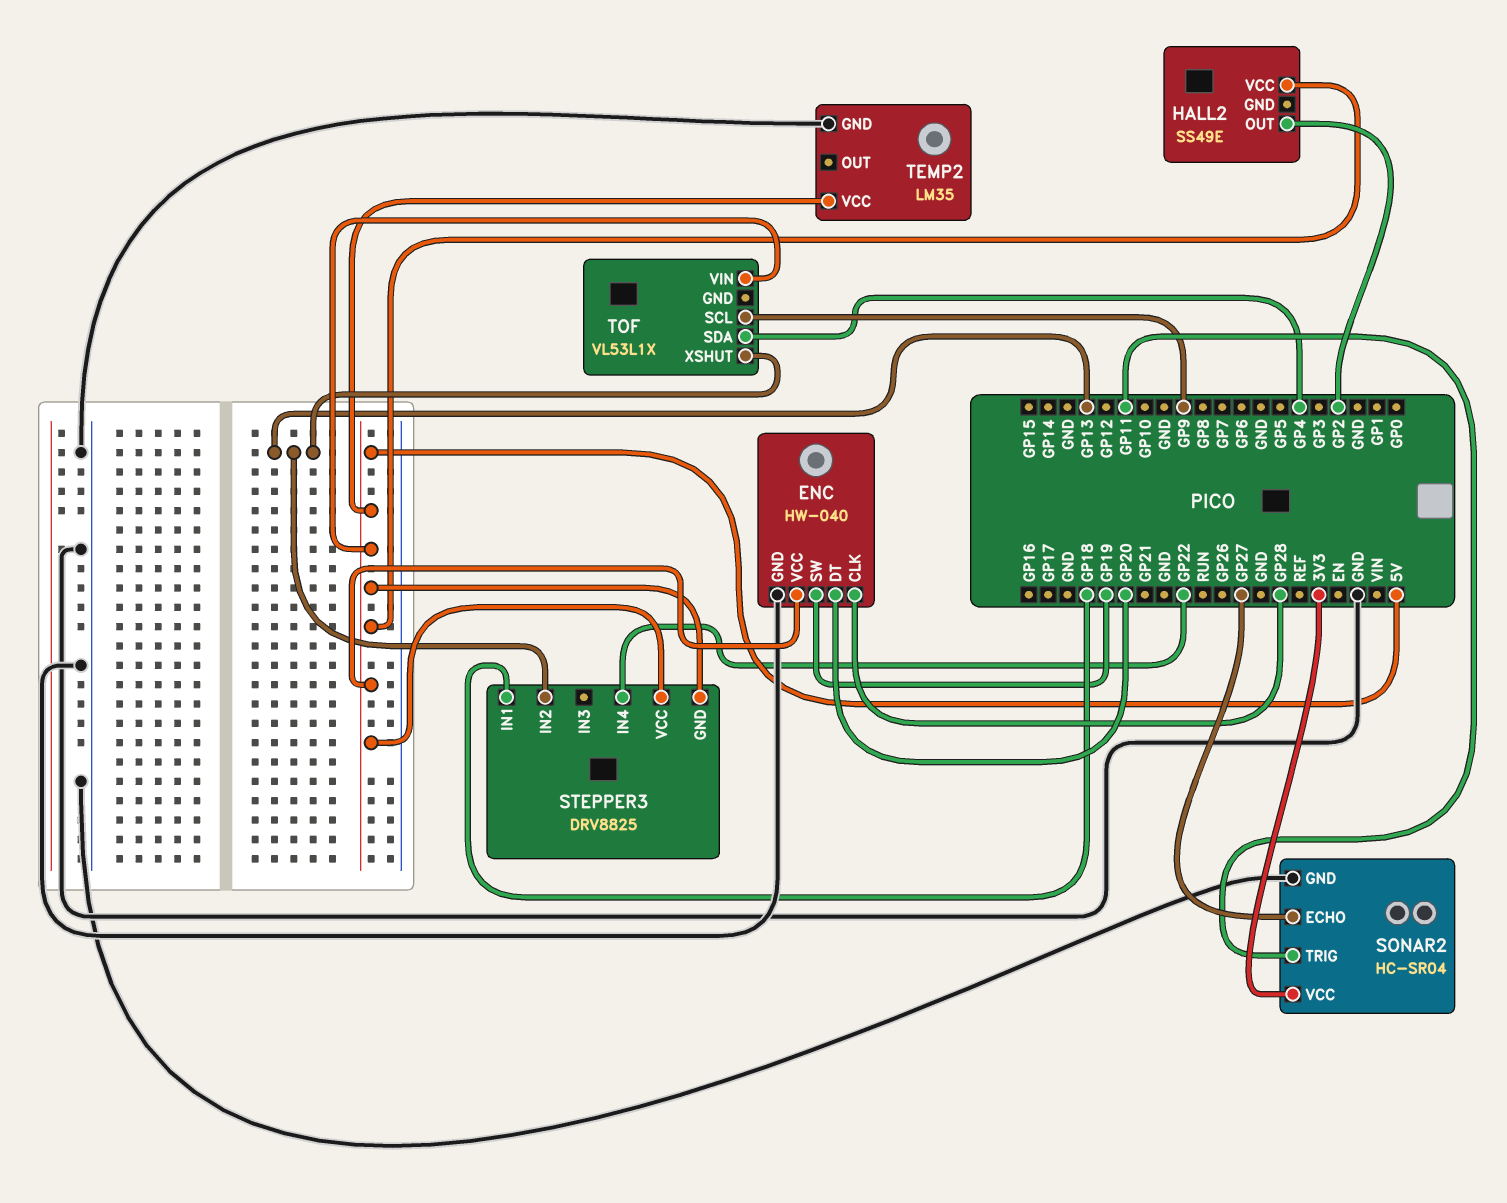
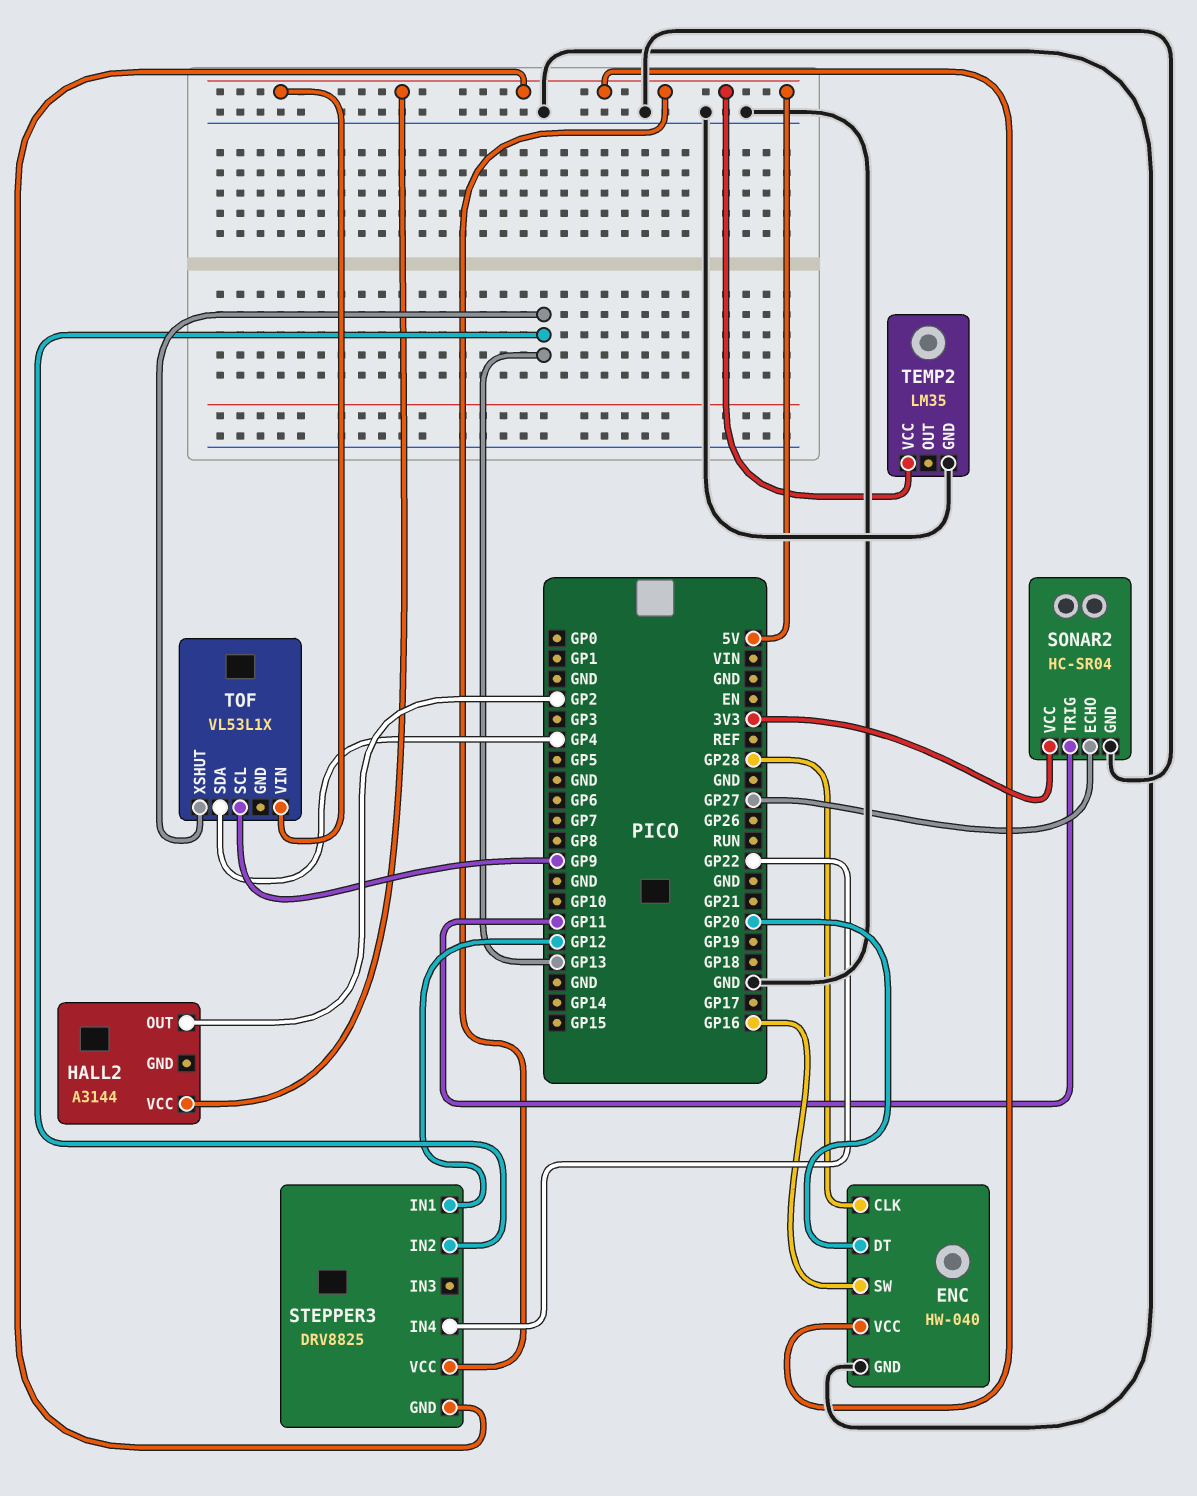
ENC pin SW: GP19 -> GP16
HALL2: SS49E -> A3144
STEPPER3 pin IN1: GP18 -> GP12

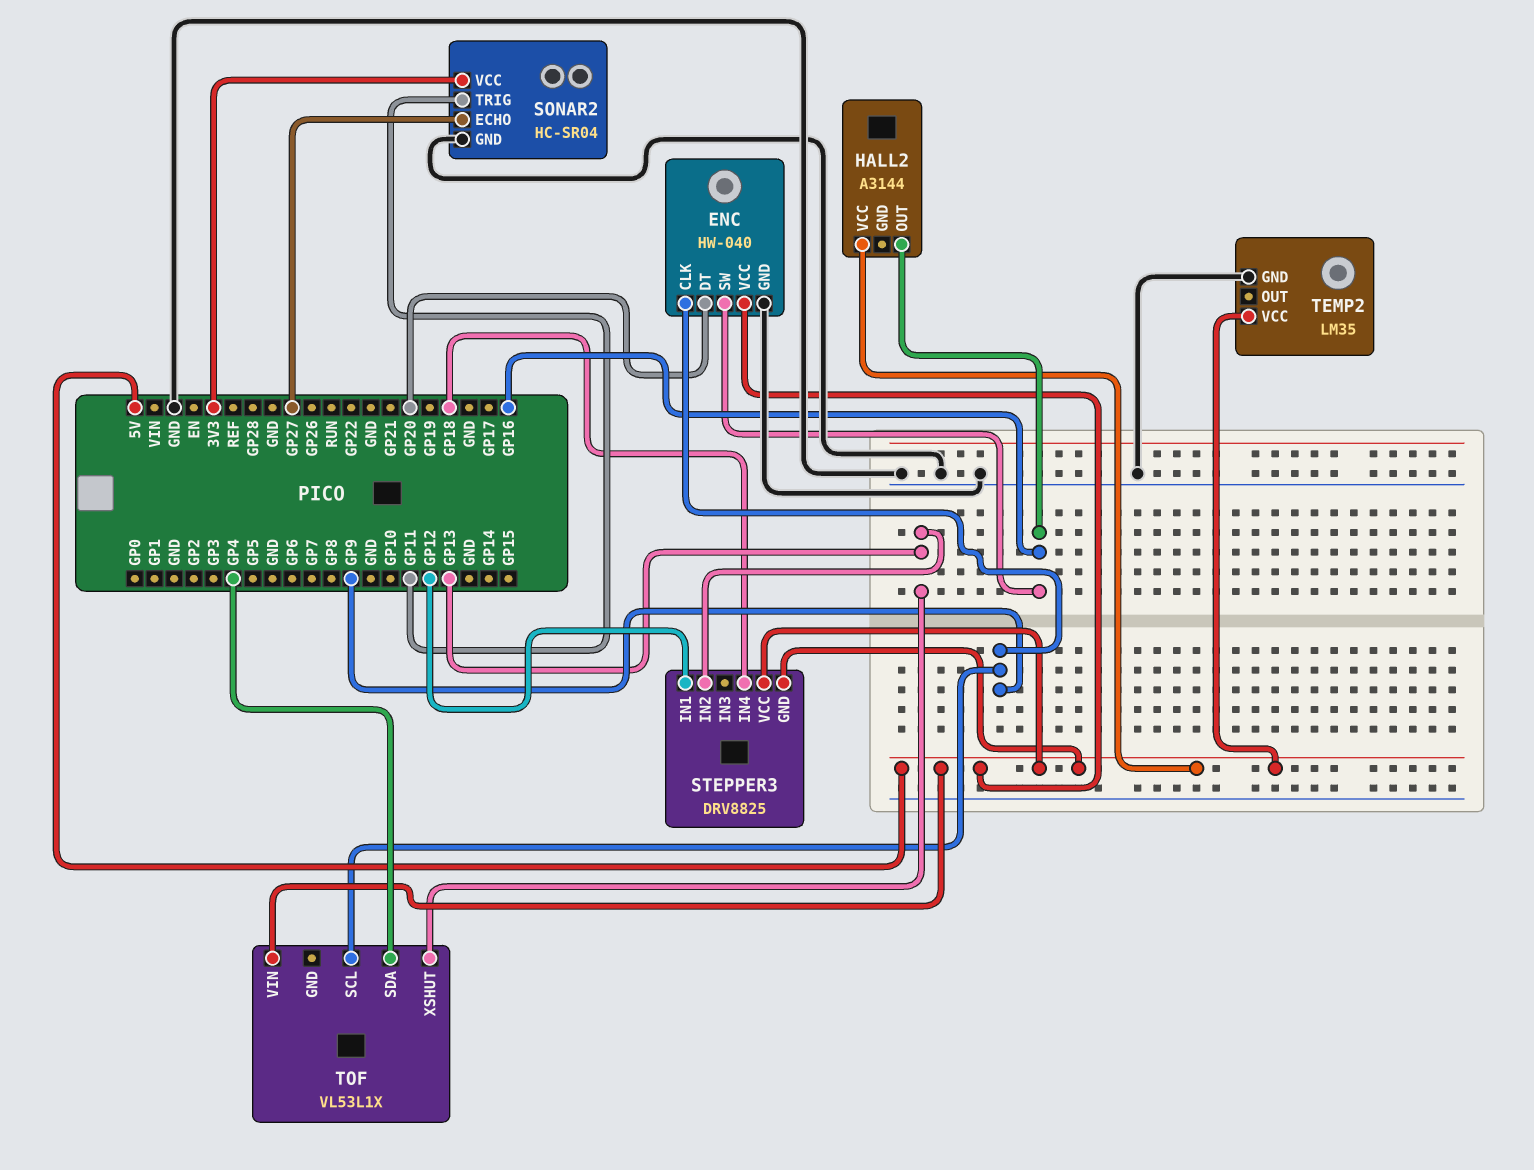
ENC pin CLK: GP28 -> GP9
HALL2 pin OUT: GP2 -> GP16
STEPPER3 pin IN4: GP22 -> GP18

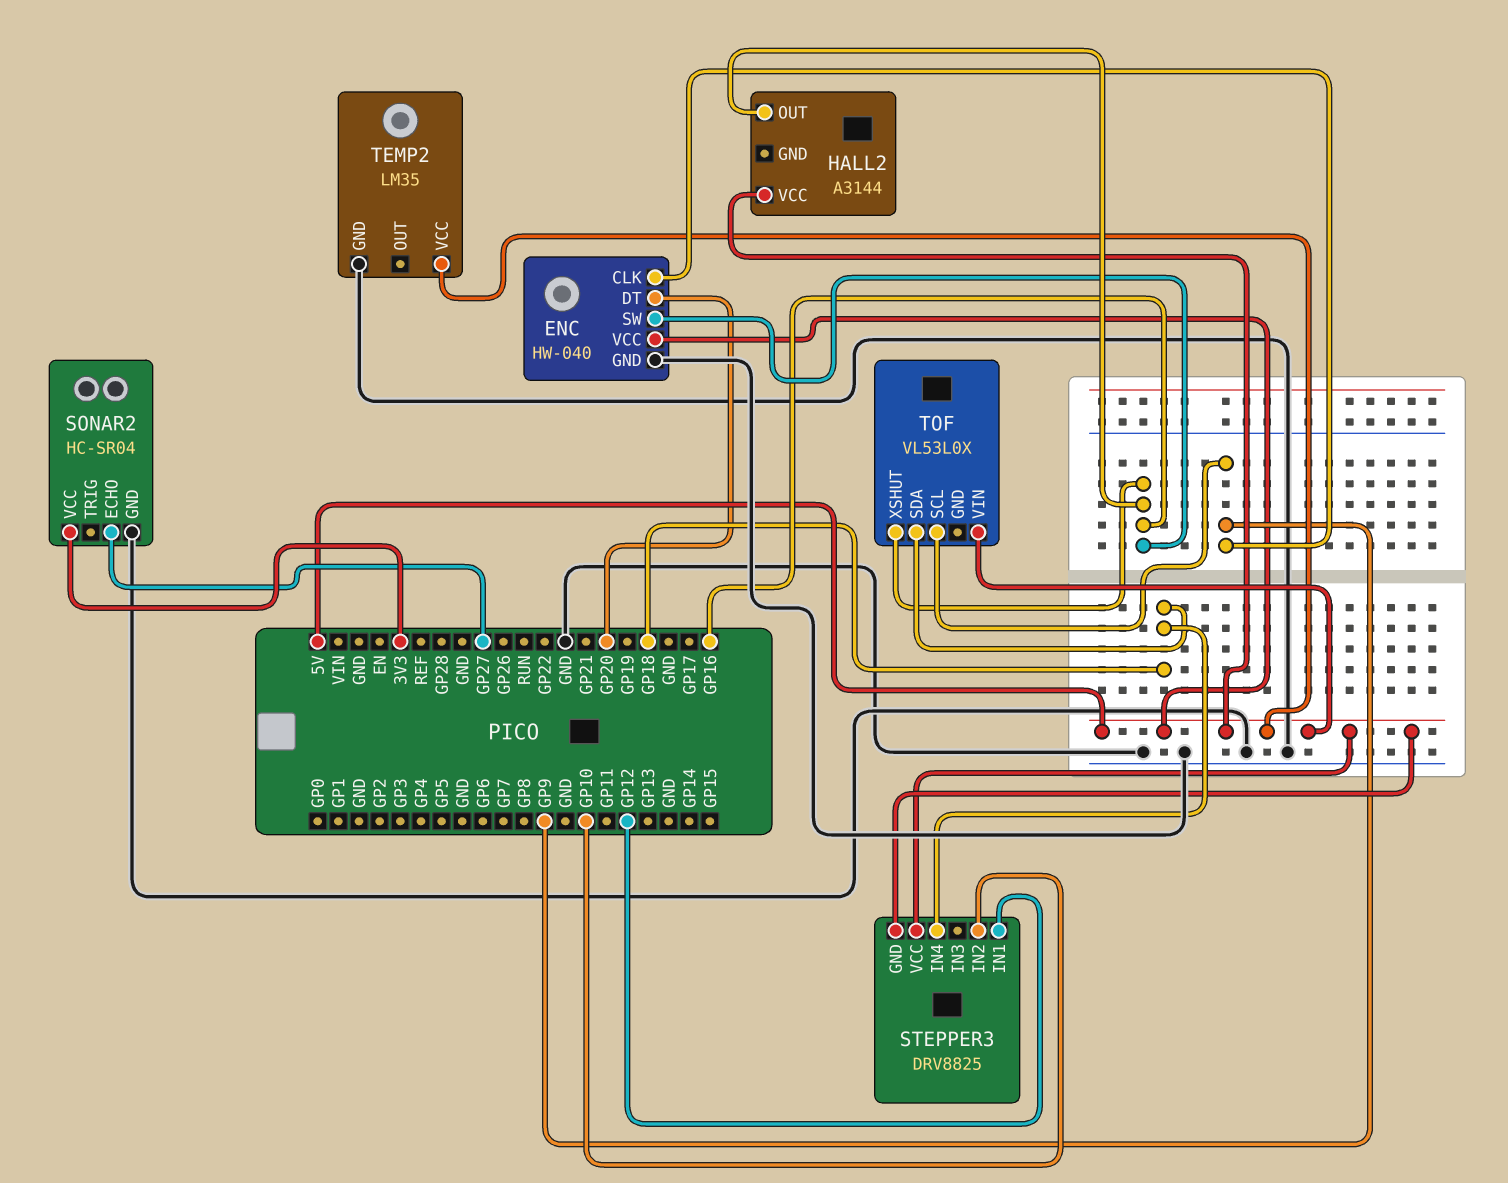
SONAR2 pin TRIG: GP11 -> none
STEPPER3 pin IN2: GP13 -> GP10
TOF: VL53L1X -> VL53L0X
TOF pin SDA: GP4 -> GP18
TOF pin XSHUT: GP13 -> GP16

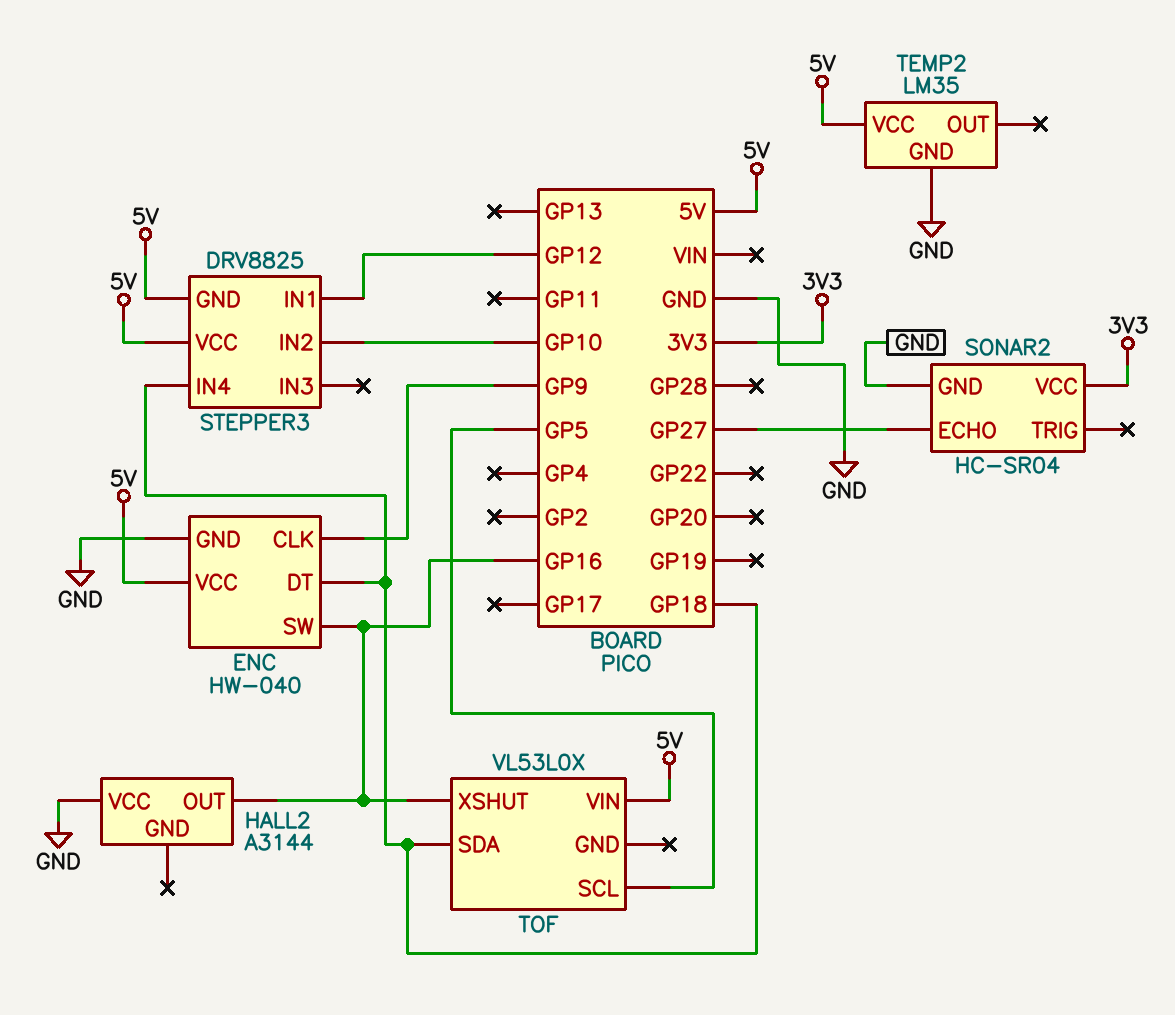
ENC pin DT: GP20 -> GP18
HALL2 pin VCC: 5V -> GND
TOF pin SCL: GP9 -> GP5

